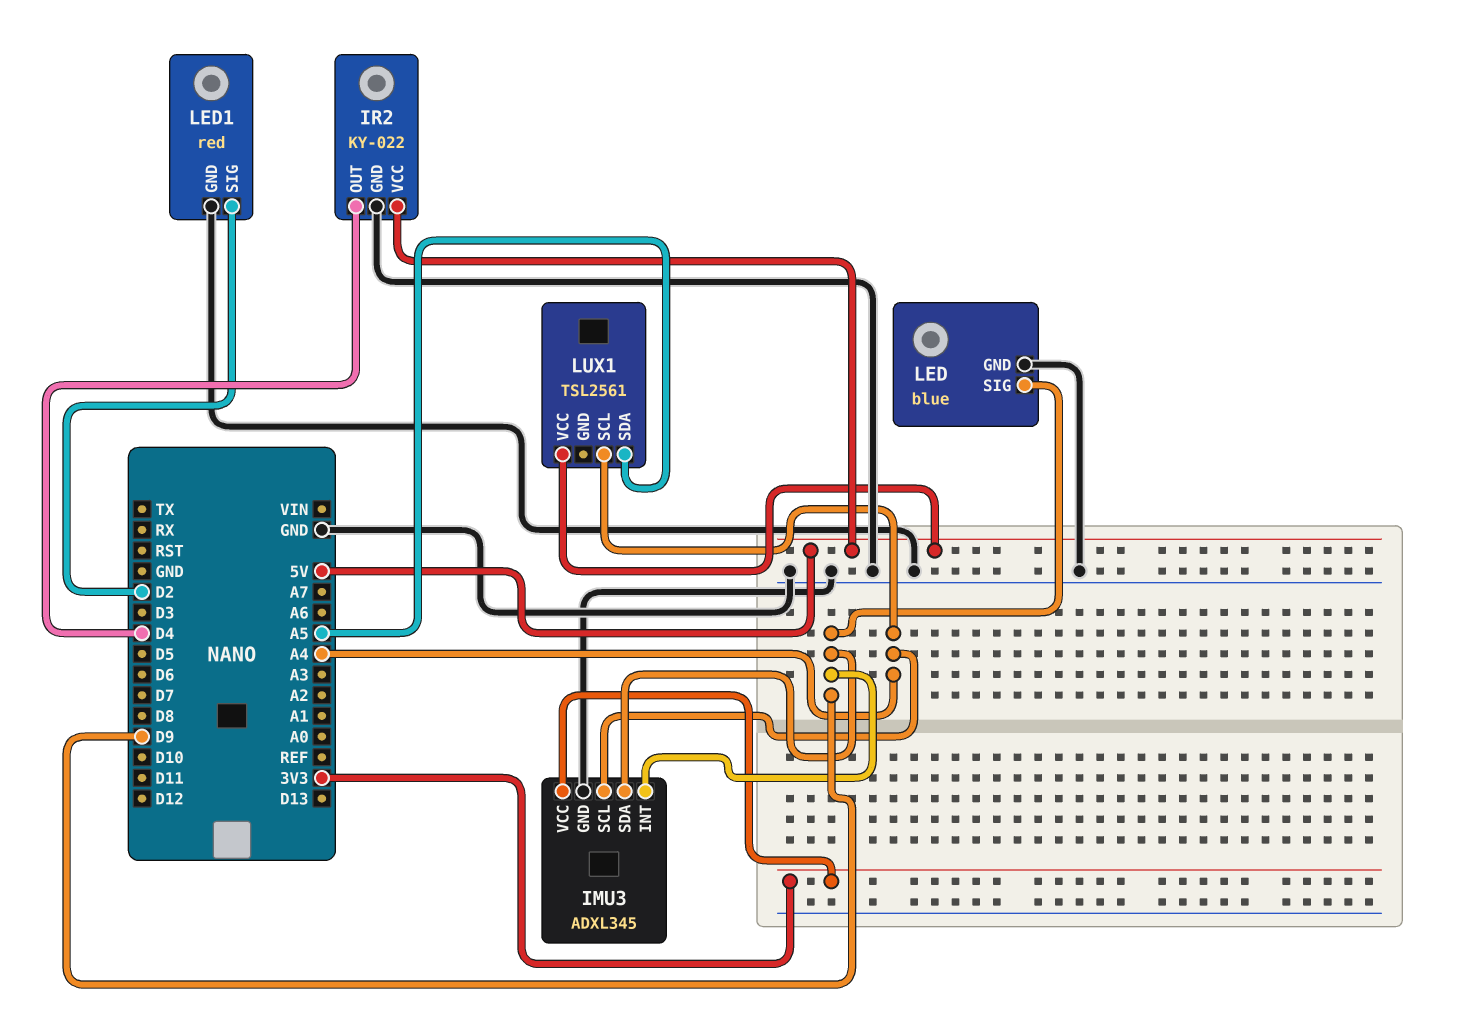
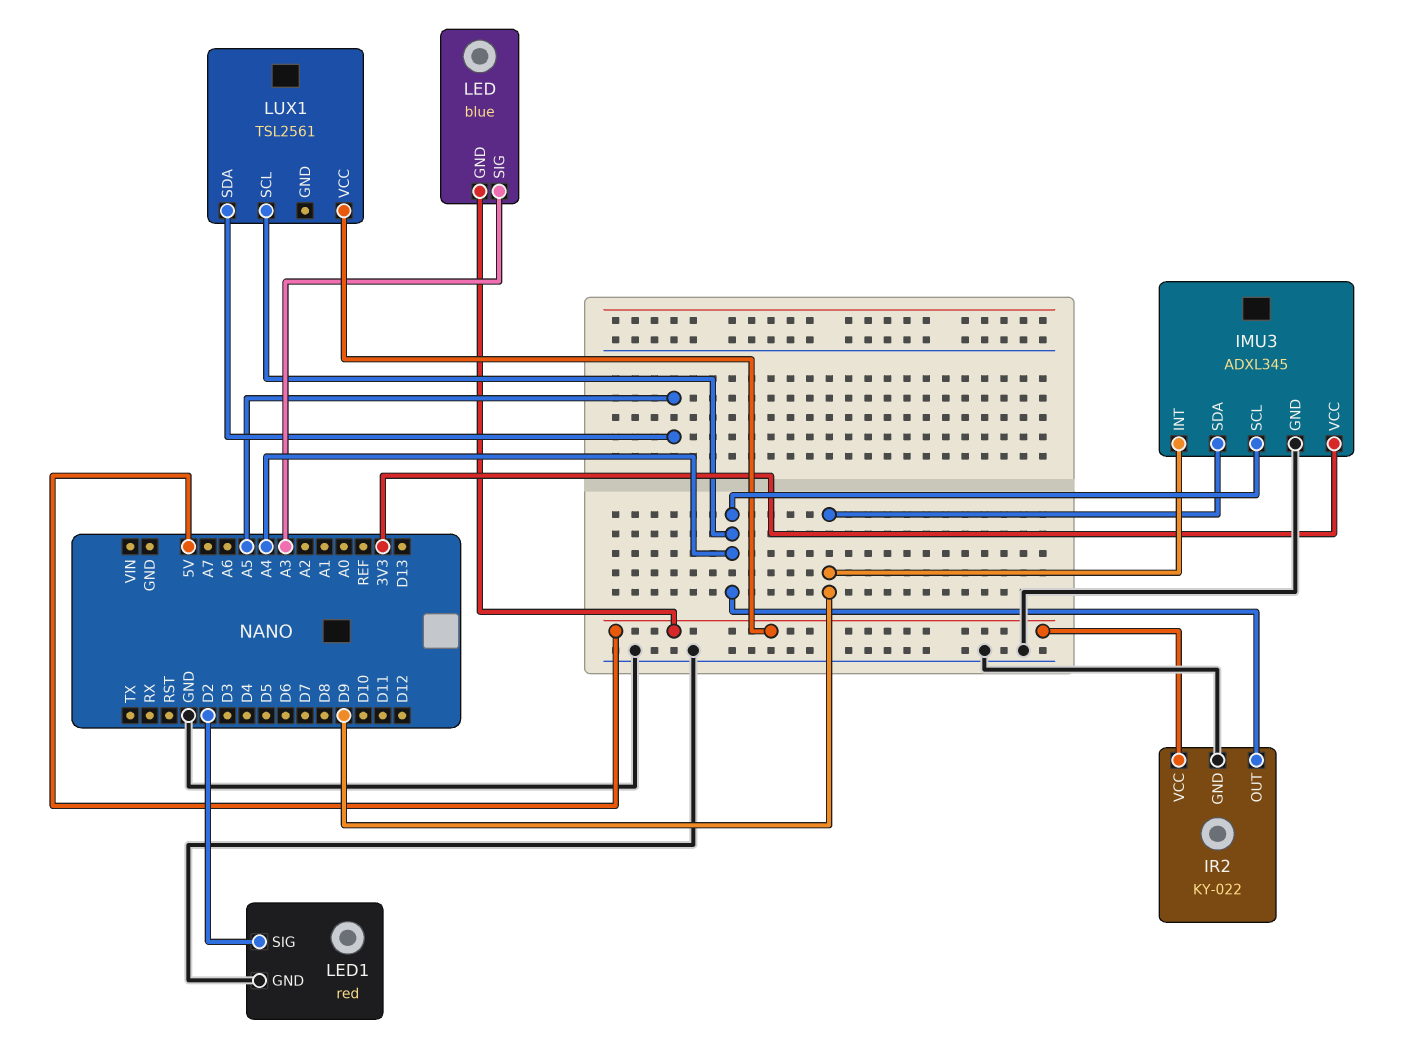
IR2 pin OUT: D4 -> A4
LED pin GND: GND -> 5V
LED pin SIG: D9 -> A3

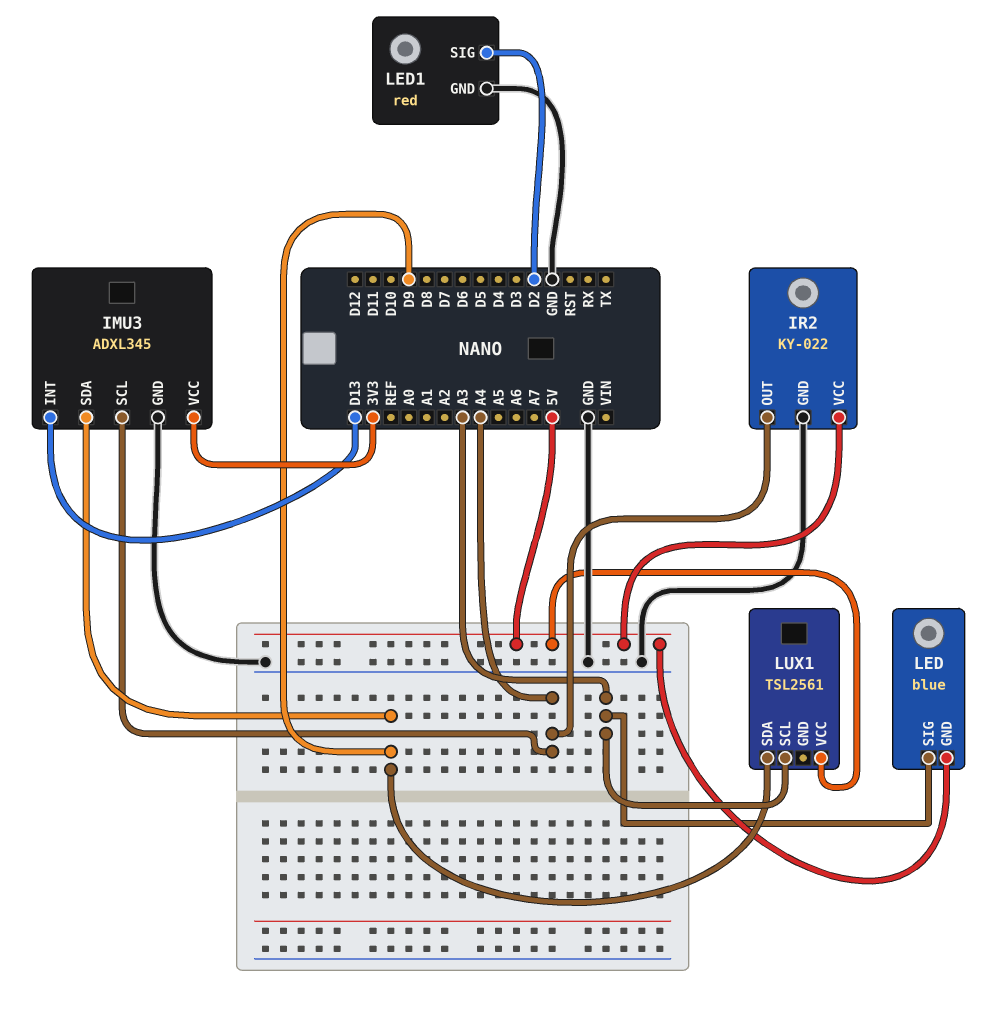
IMU3 pin INT: D9 -> D13
LUX1 pin SCL: A4 -> A3
LUX1 pin SDA: A5 -> D9

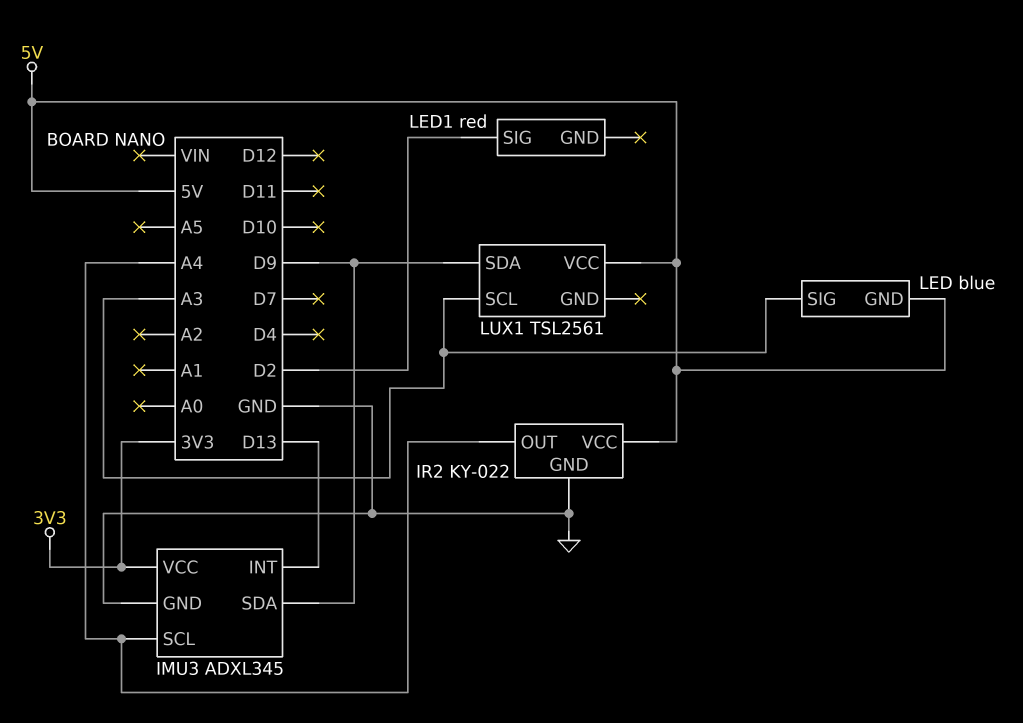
LED1 pin GND: GND -> none

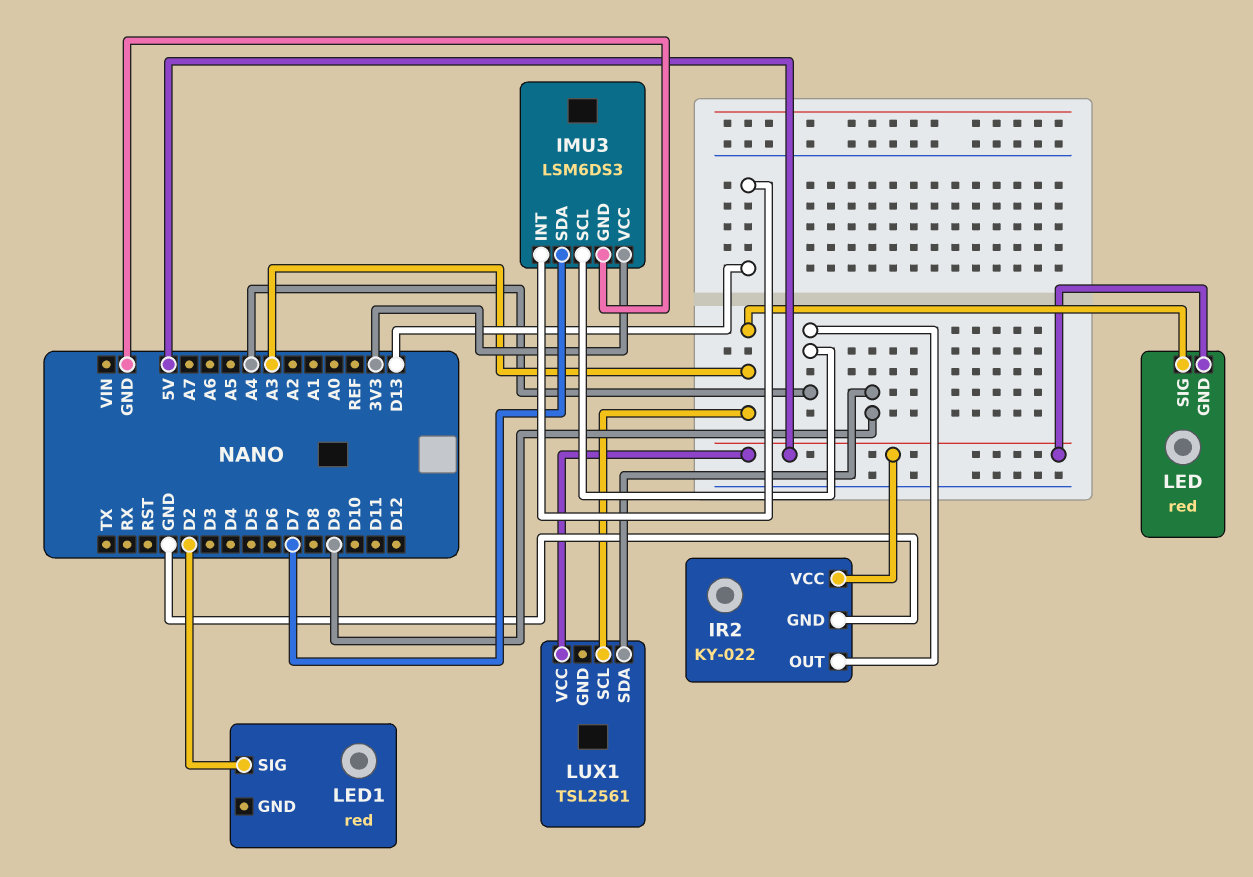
IMU3: ADXL345 -> LSM6DS3
IMU3 pin SDA: D9 -> D7
LED: blue -> red

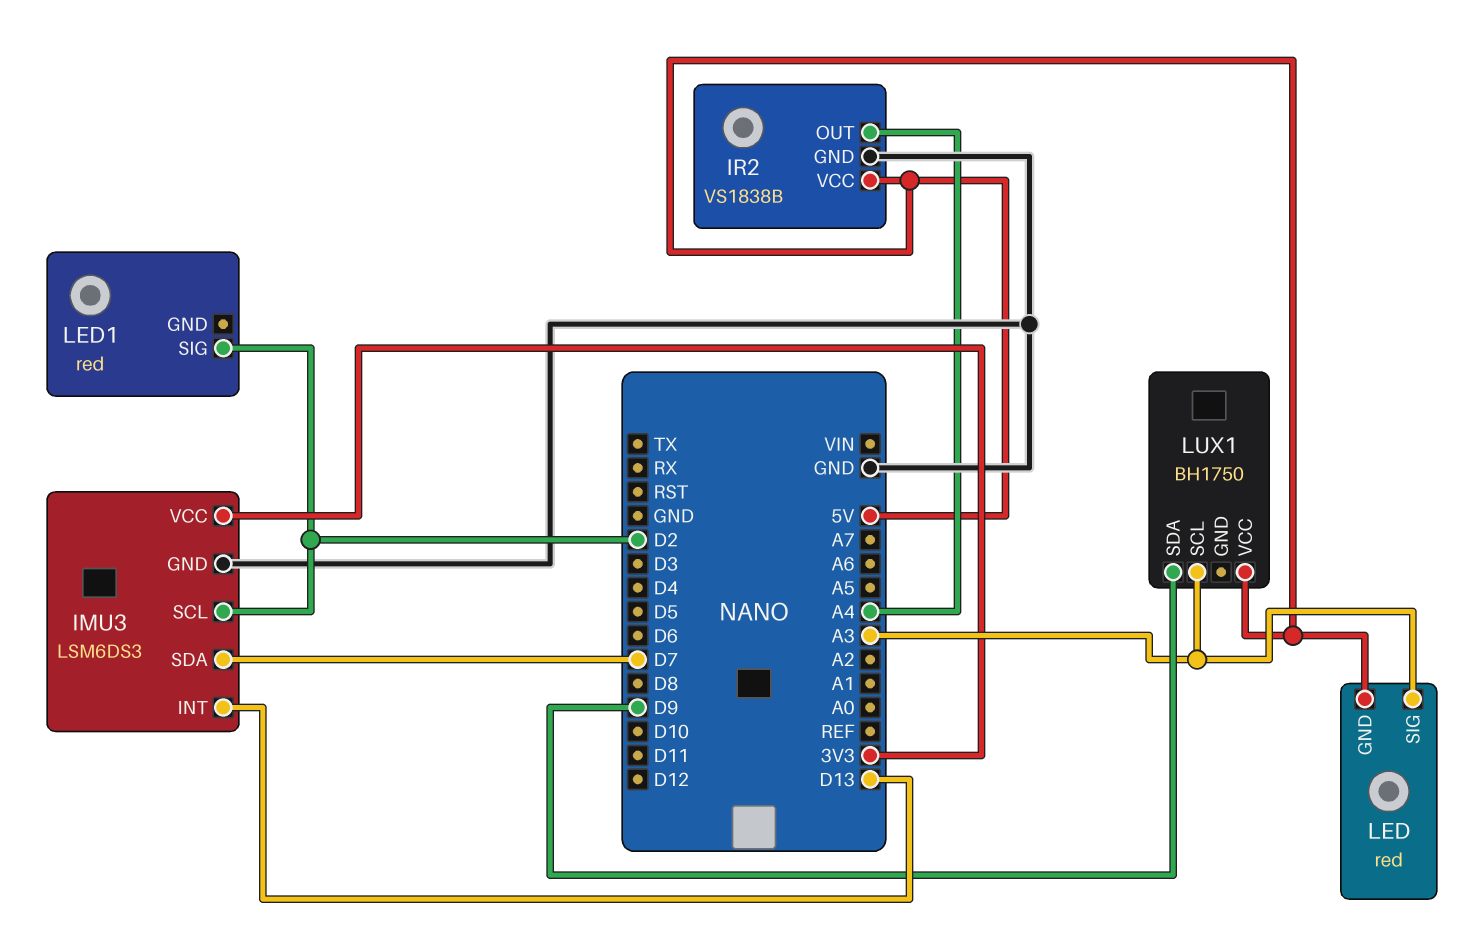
IMU3 pin SCL: A4 -> D2
IR2: KY-022 -> VS1838B
LUX1: TSL2561 -> BH1750

